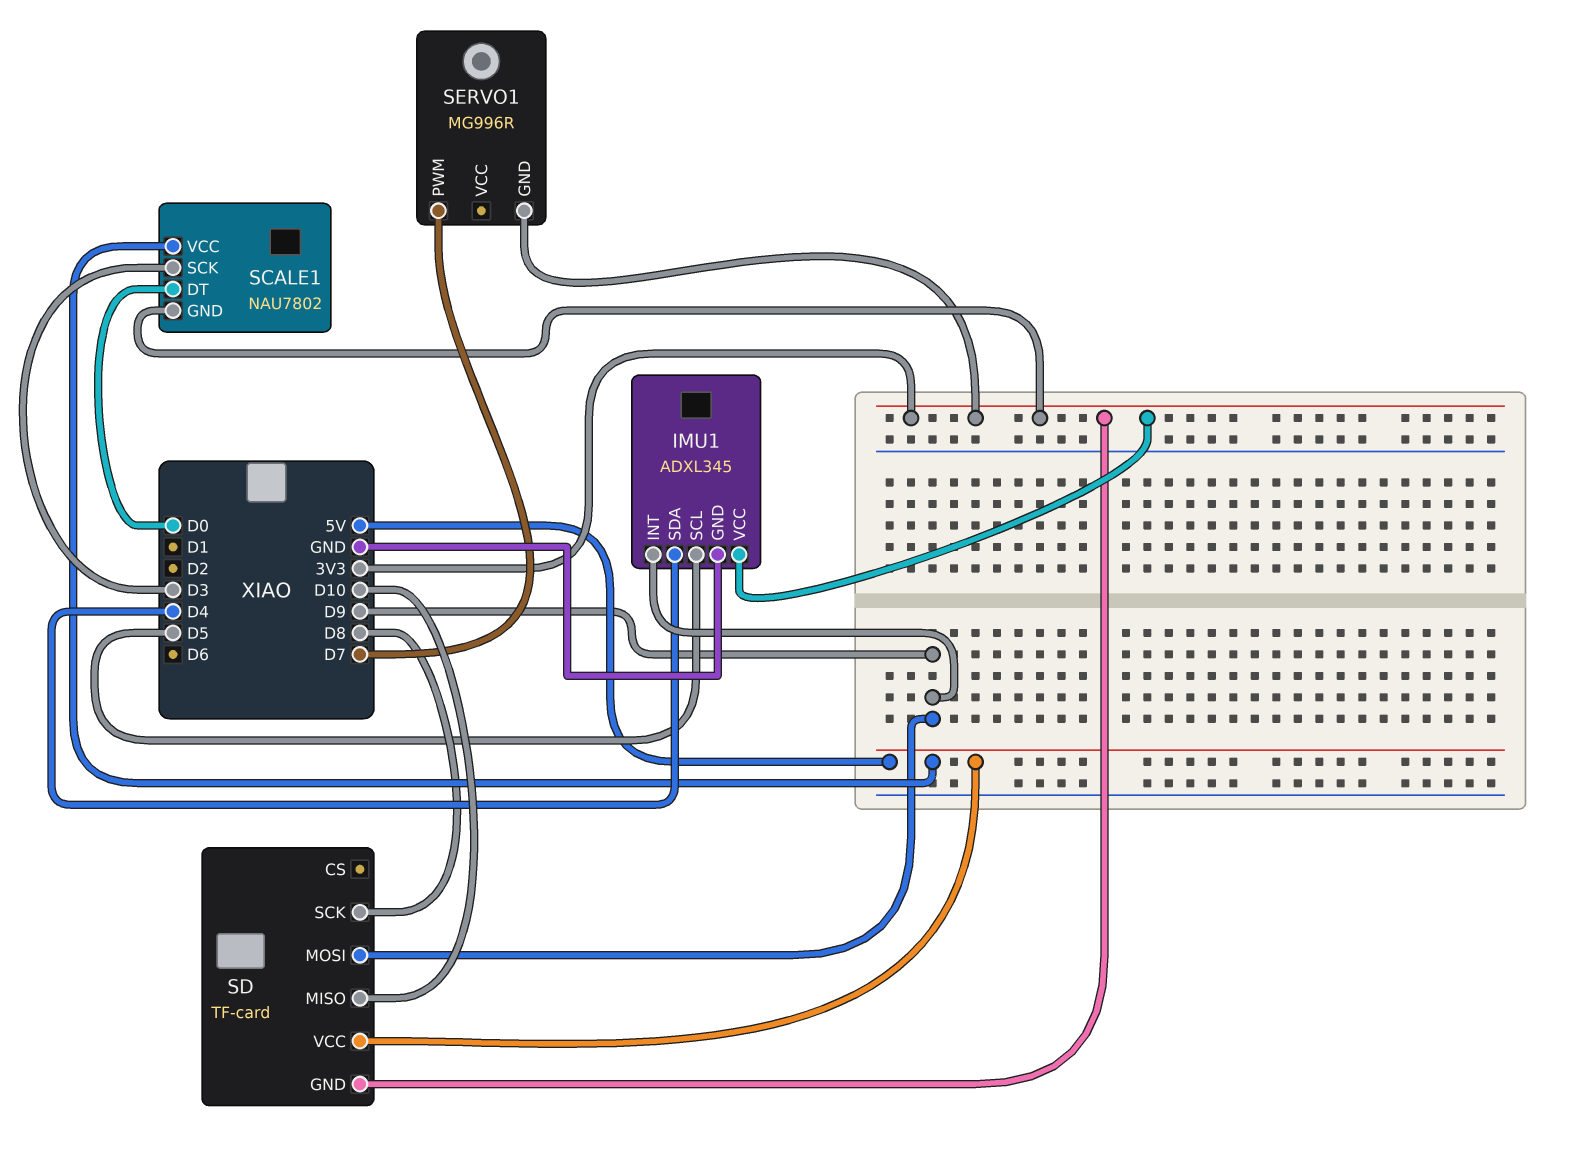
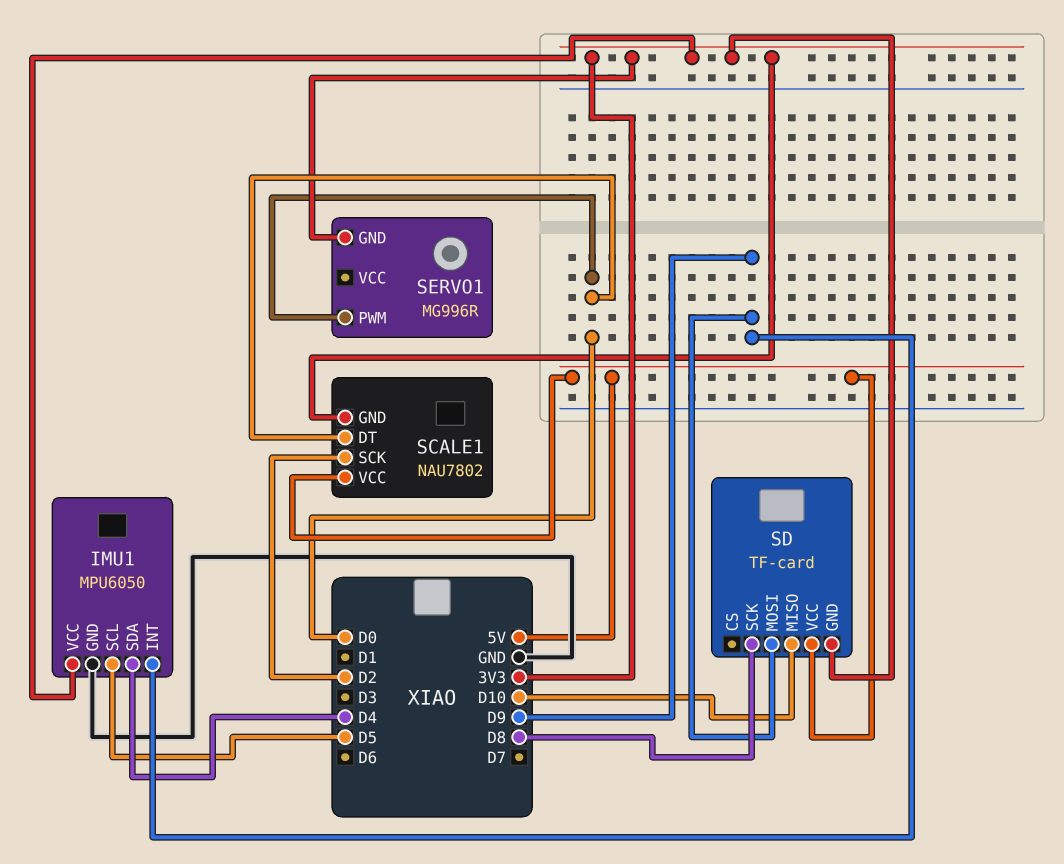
IMU1: ADXL345 -> MPU6050
SCALE1 pin SCK: D3 -> D2
SERVO1 pin PWM: D7 -> D0

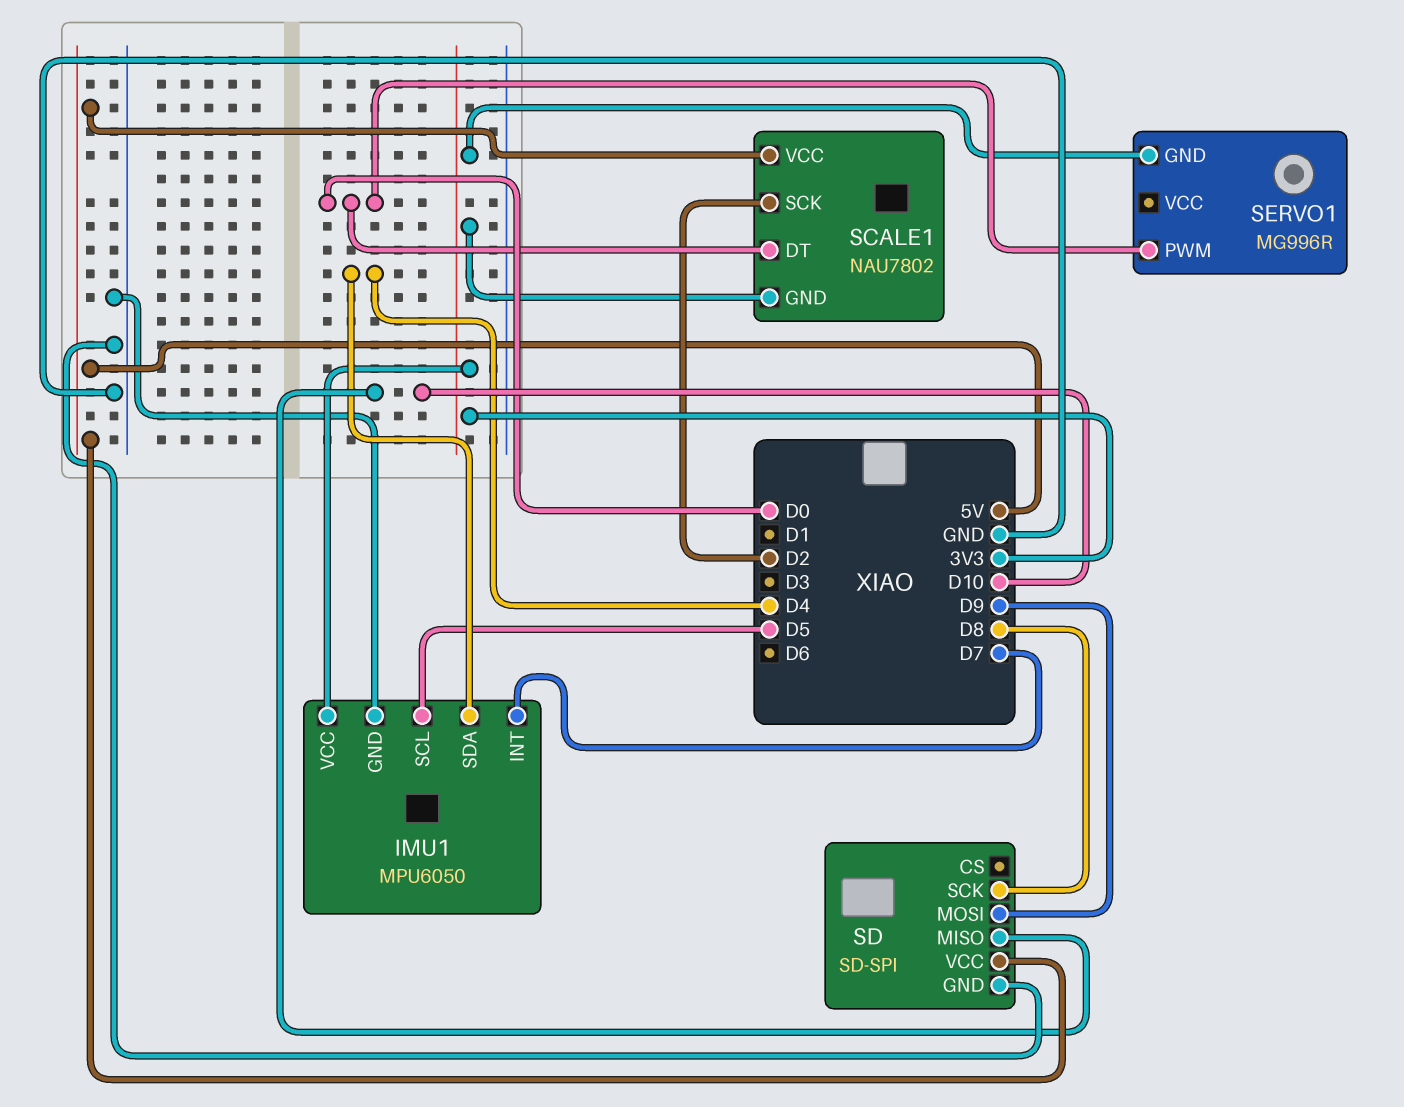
IMU1 pin INT: D9 -> D7
SD: TF-card -> SD-SPI
SD pin GND: 3V3 -> GND

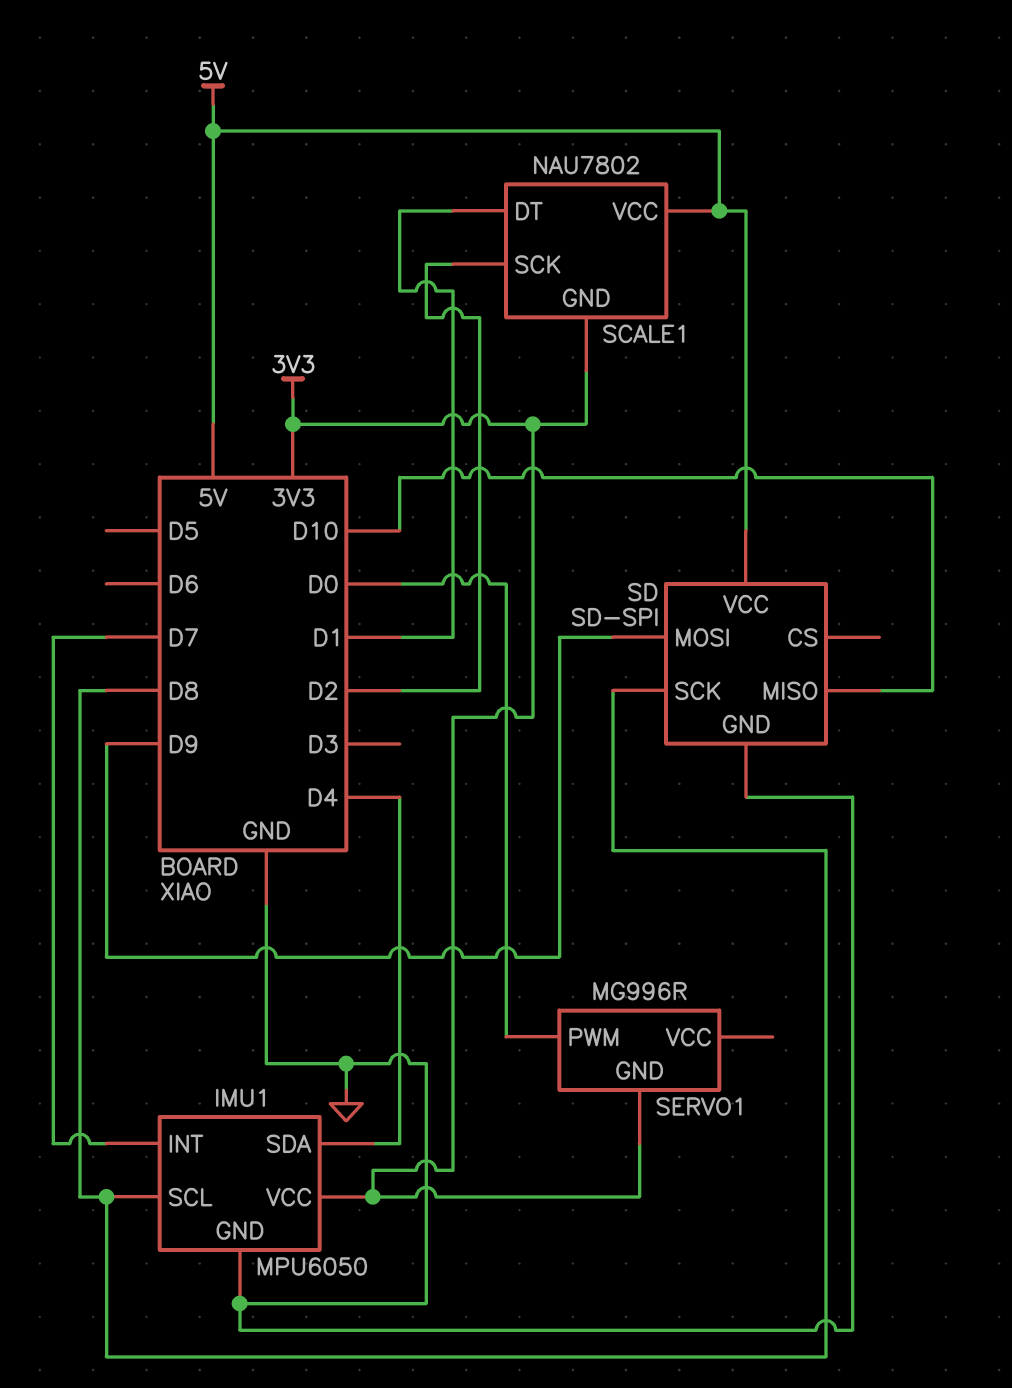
IMU1 pin SCL: D5 -> D8
SCALE1 pin DT: D0 -> D1

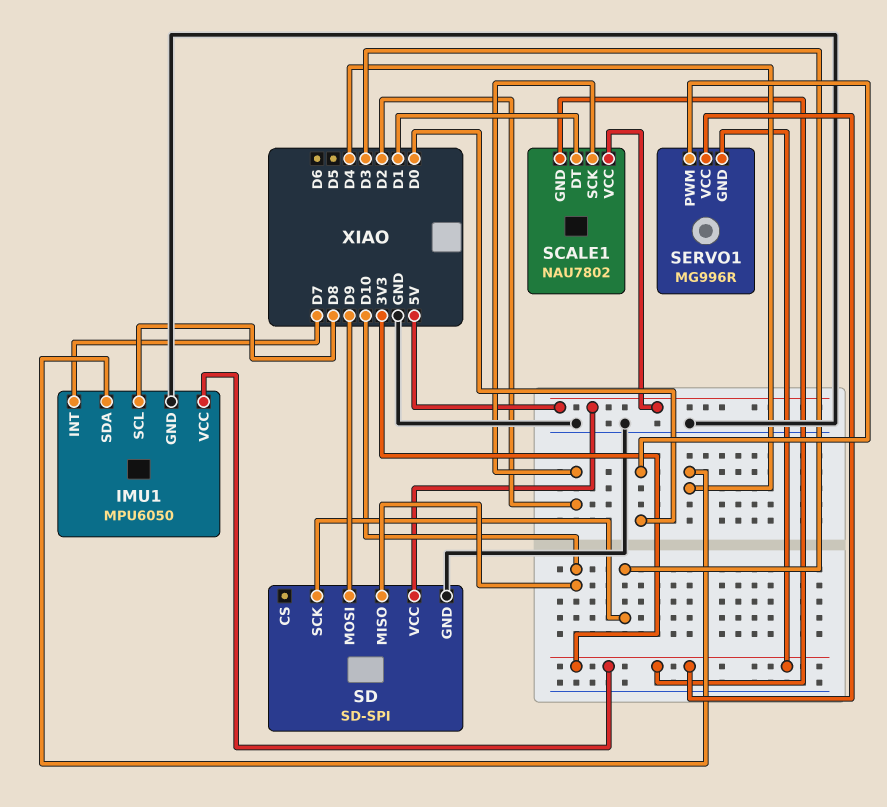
SD pin SCK: D8 -> D3
SERVO1 pin VCC: none -> 3V3

